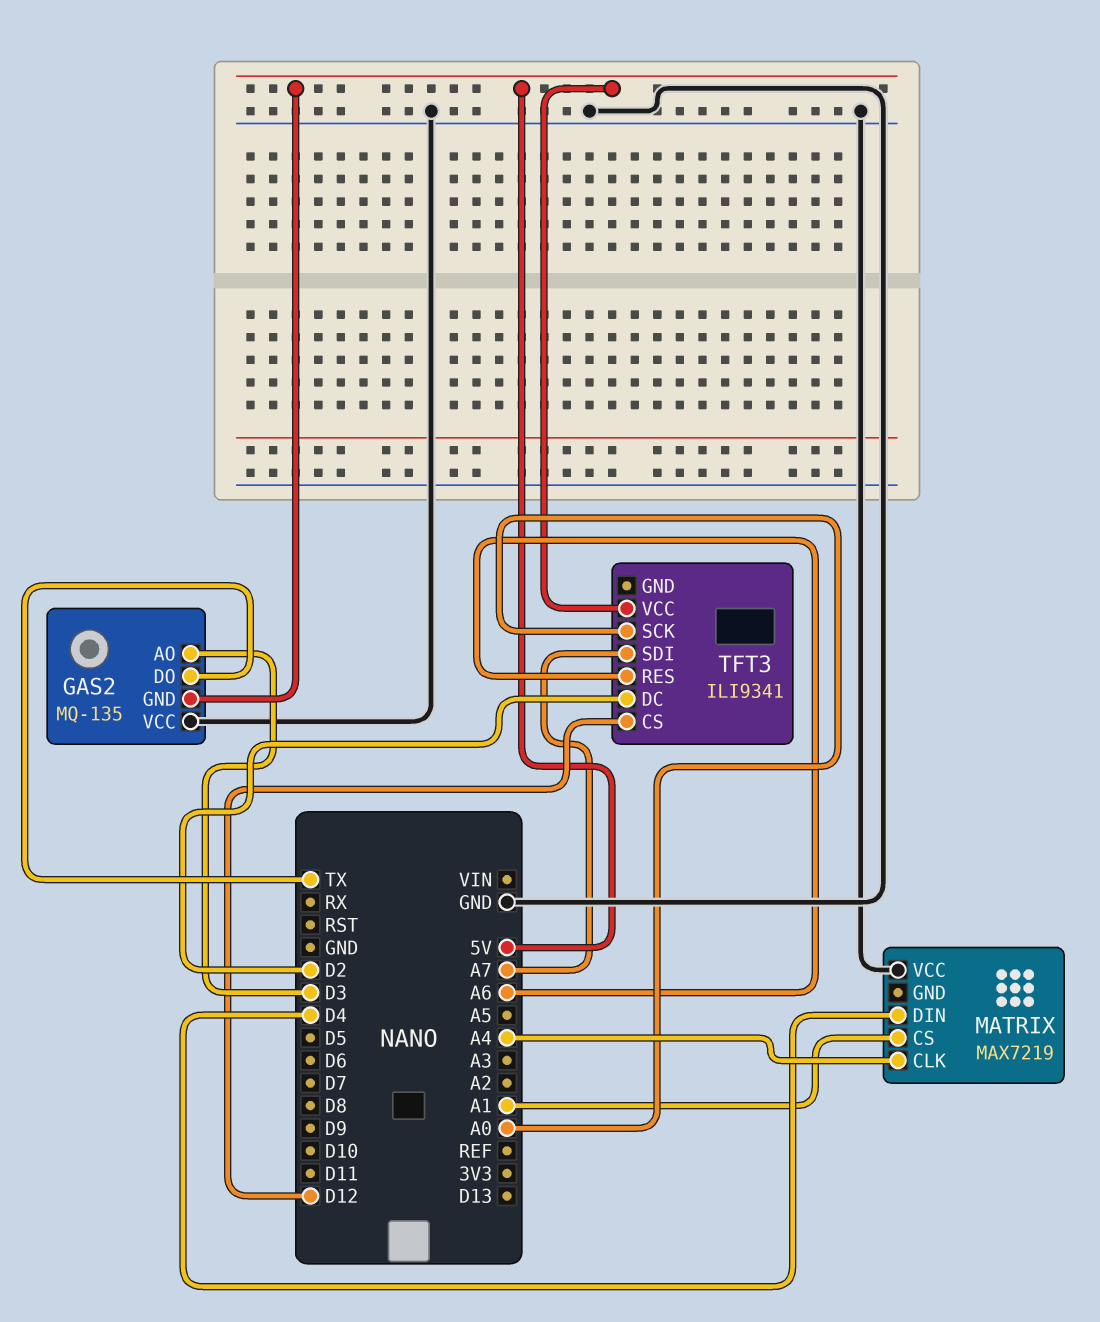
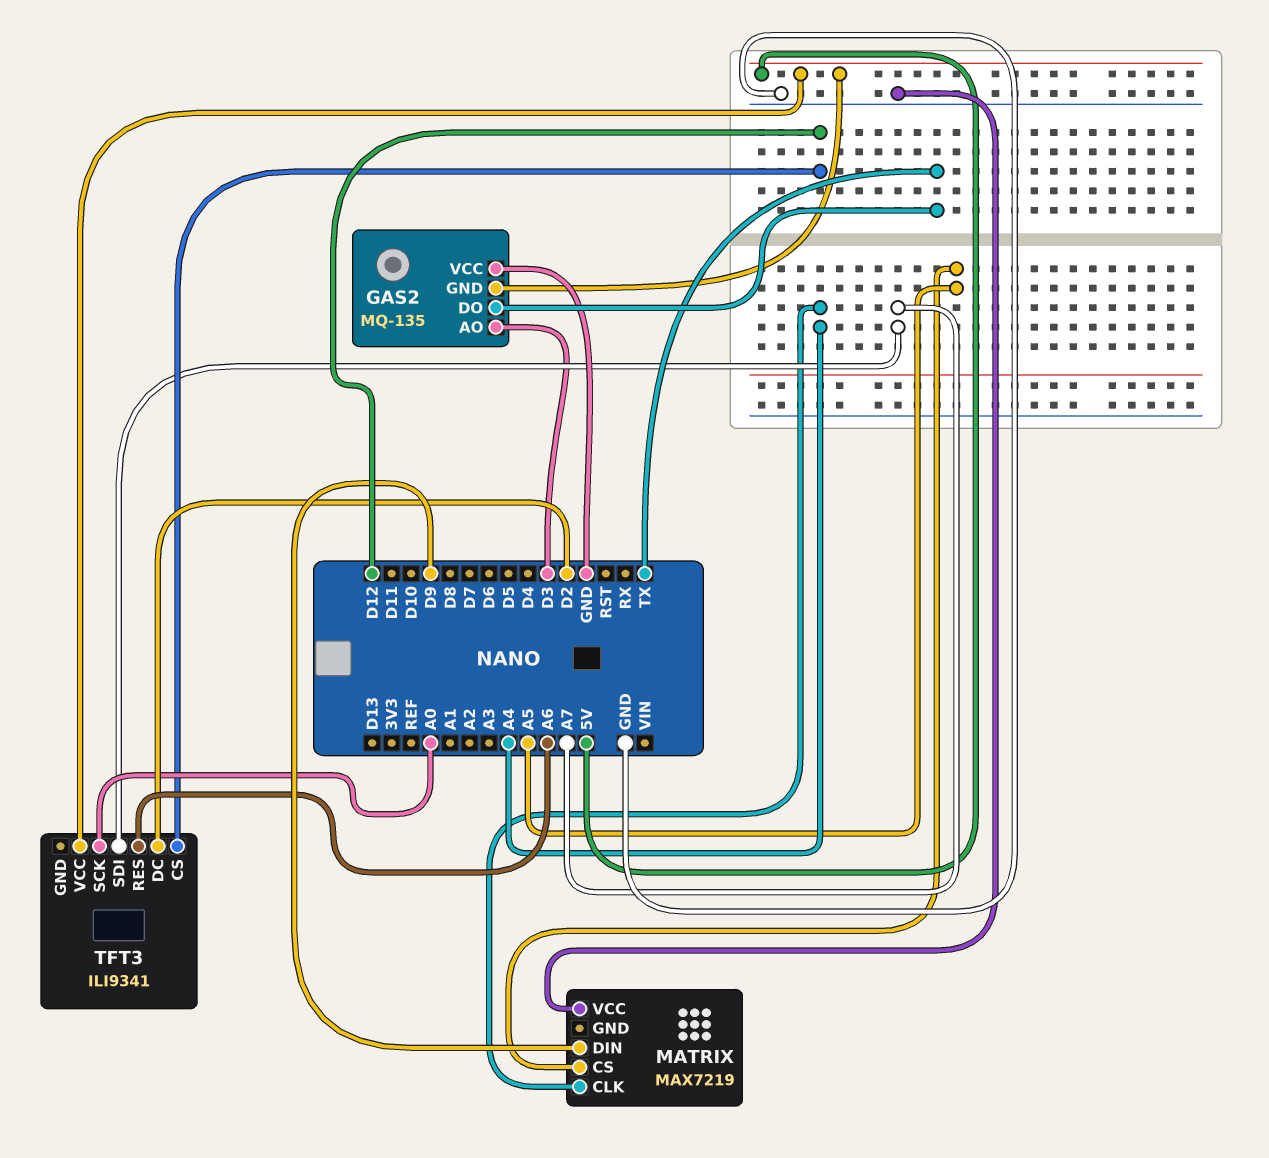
MATRIX pin CS: A1 -> A5
MATRIX pin DIN: D4 -> D9

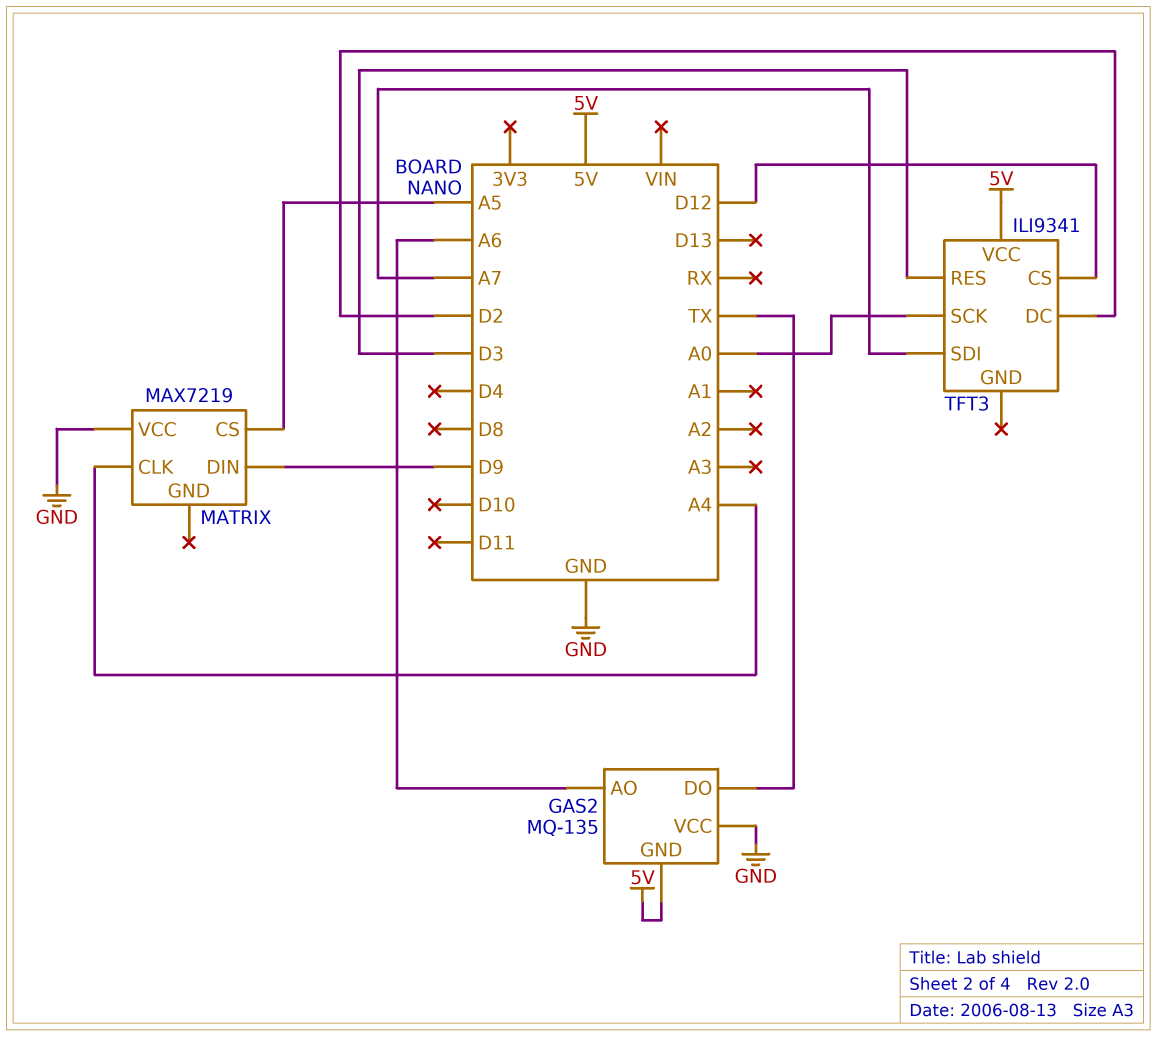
GAS2 pin AO: D3 -> A6
TFT3 pin RES: A6 -> D3

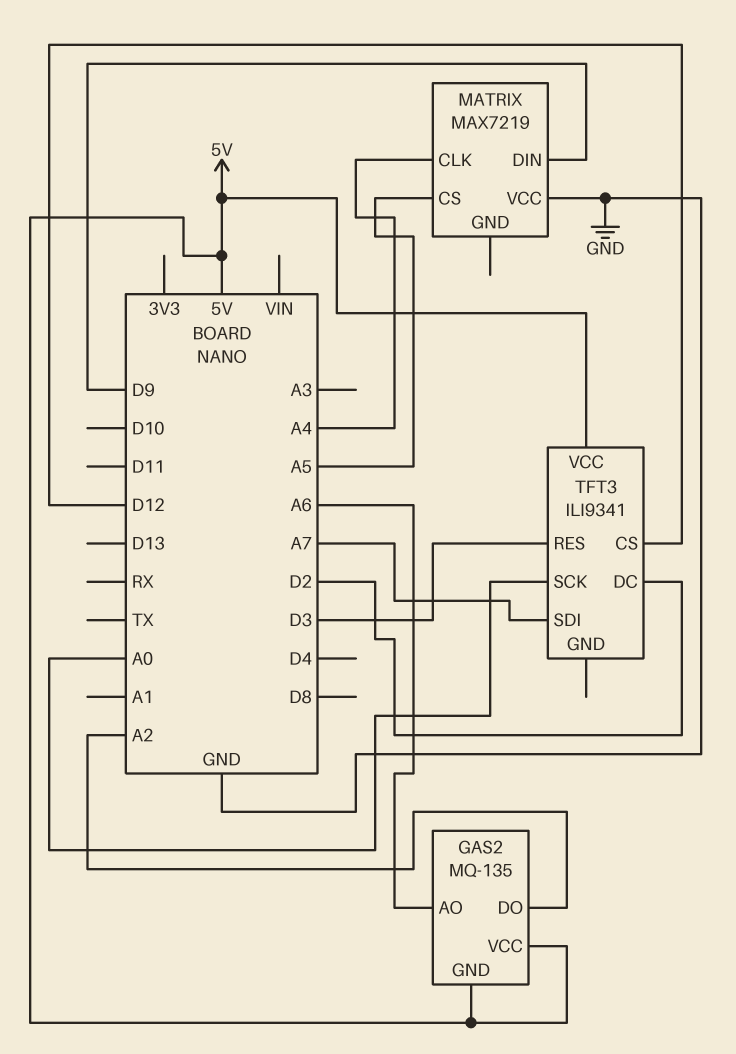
GAS2 pin DO: TX -> A2
GAS2 pin VCC: GND -> 5V

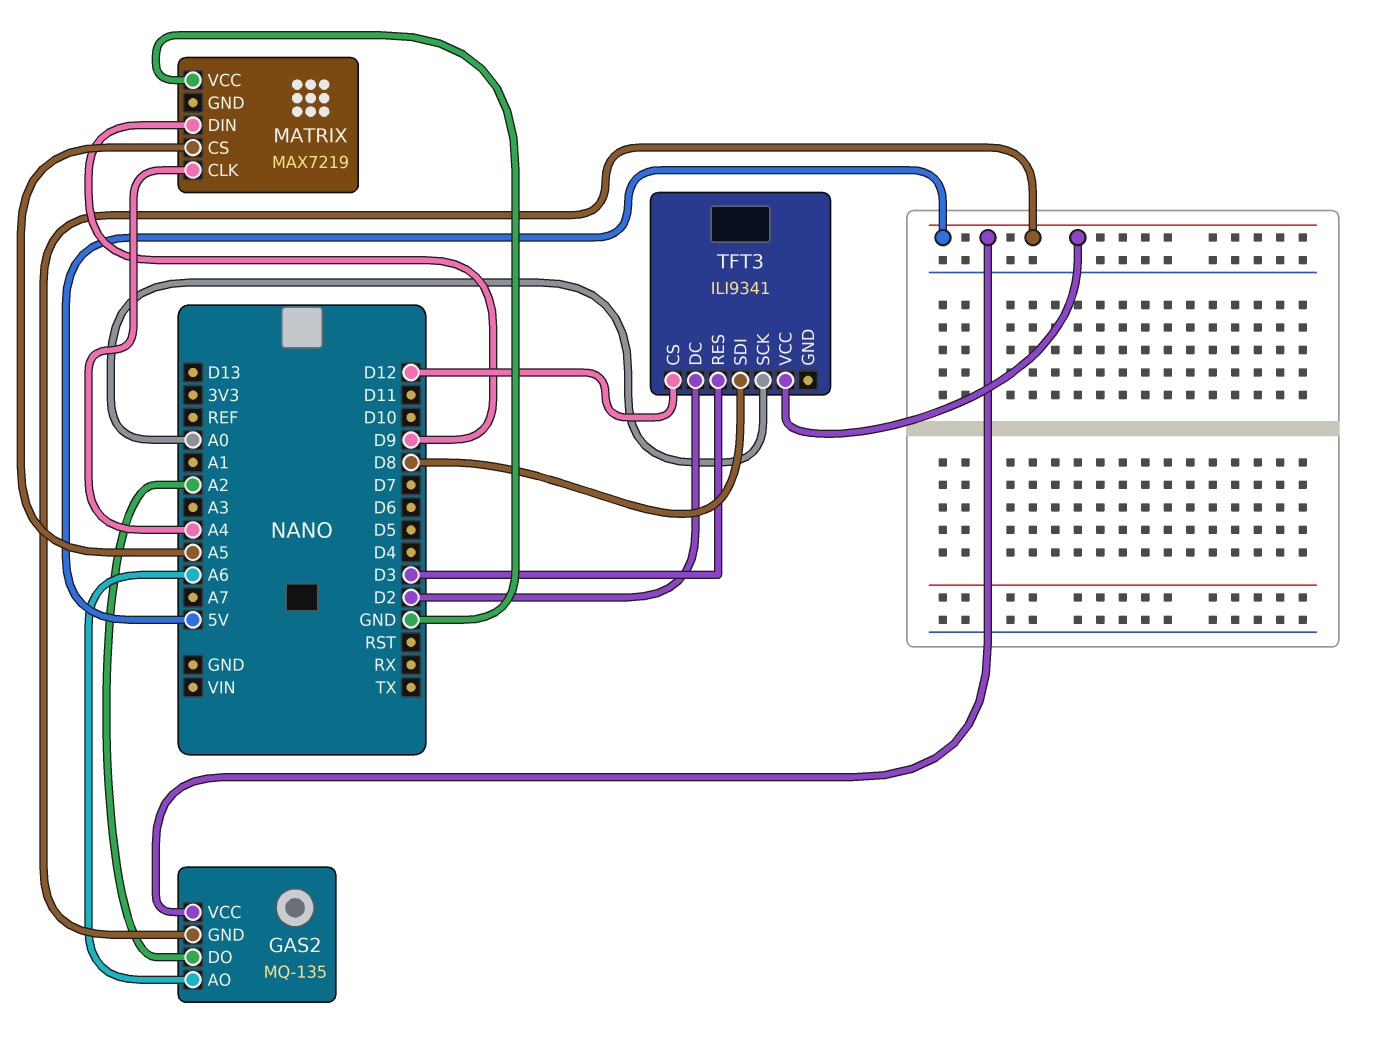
TFT3 pin SDI: A7 -> D8

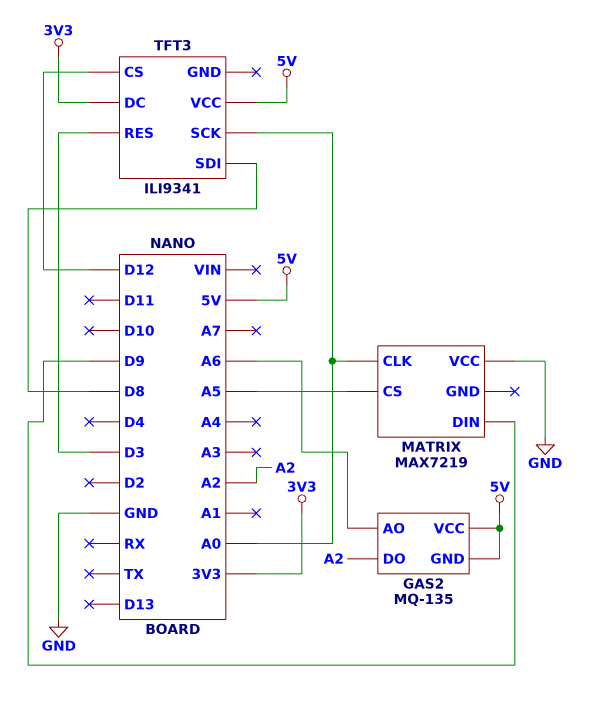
MATRIX pin CLK: A4 -> A0
TFT3 pin DC: D2 -> 3V3

